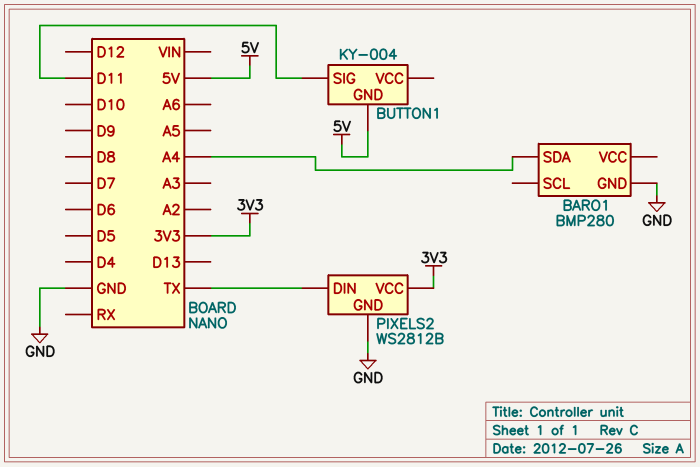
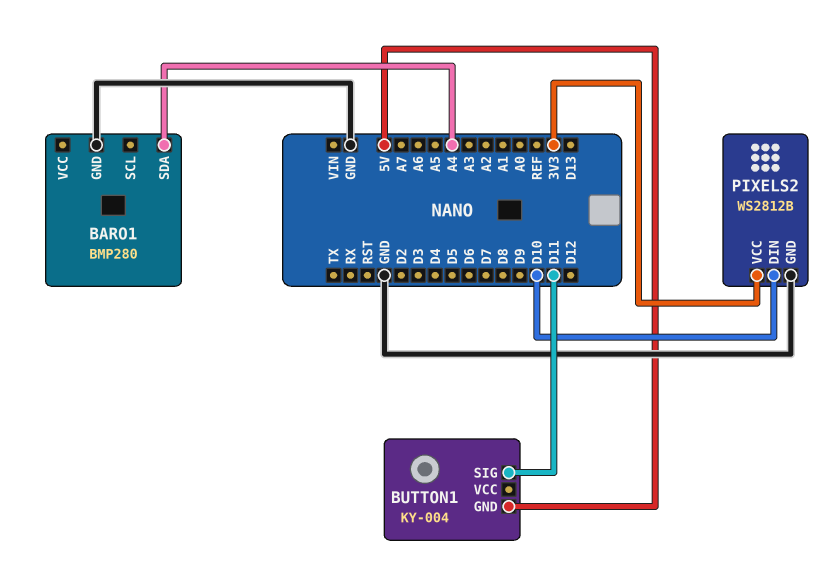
PIXELS2 pin DIN: TX -> D10

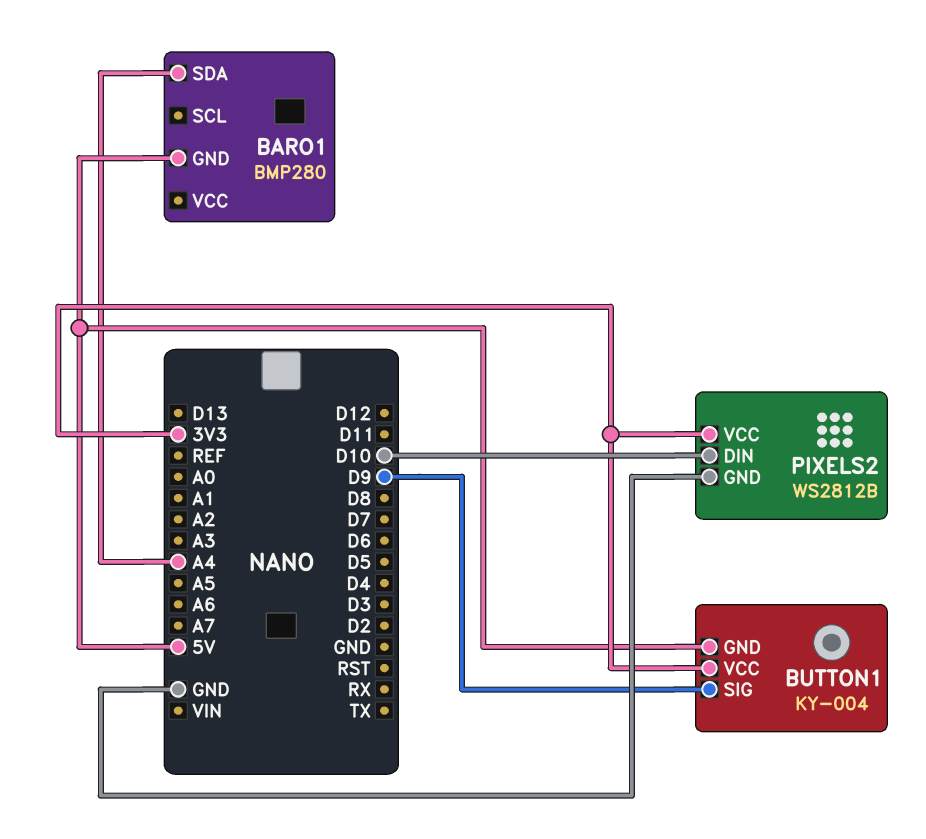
BARO1 pin GND: GND -> 5V
BUTTON1 pin SIG: D11 -> D9
BUTTON1 pin VCC: none -> 3V3

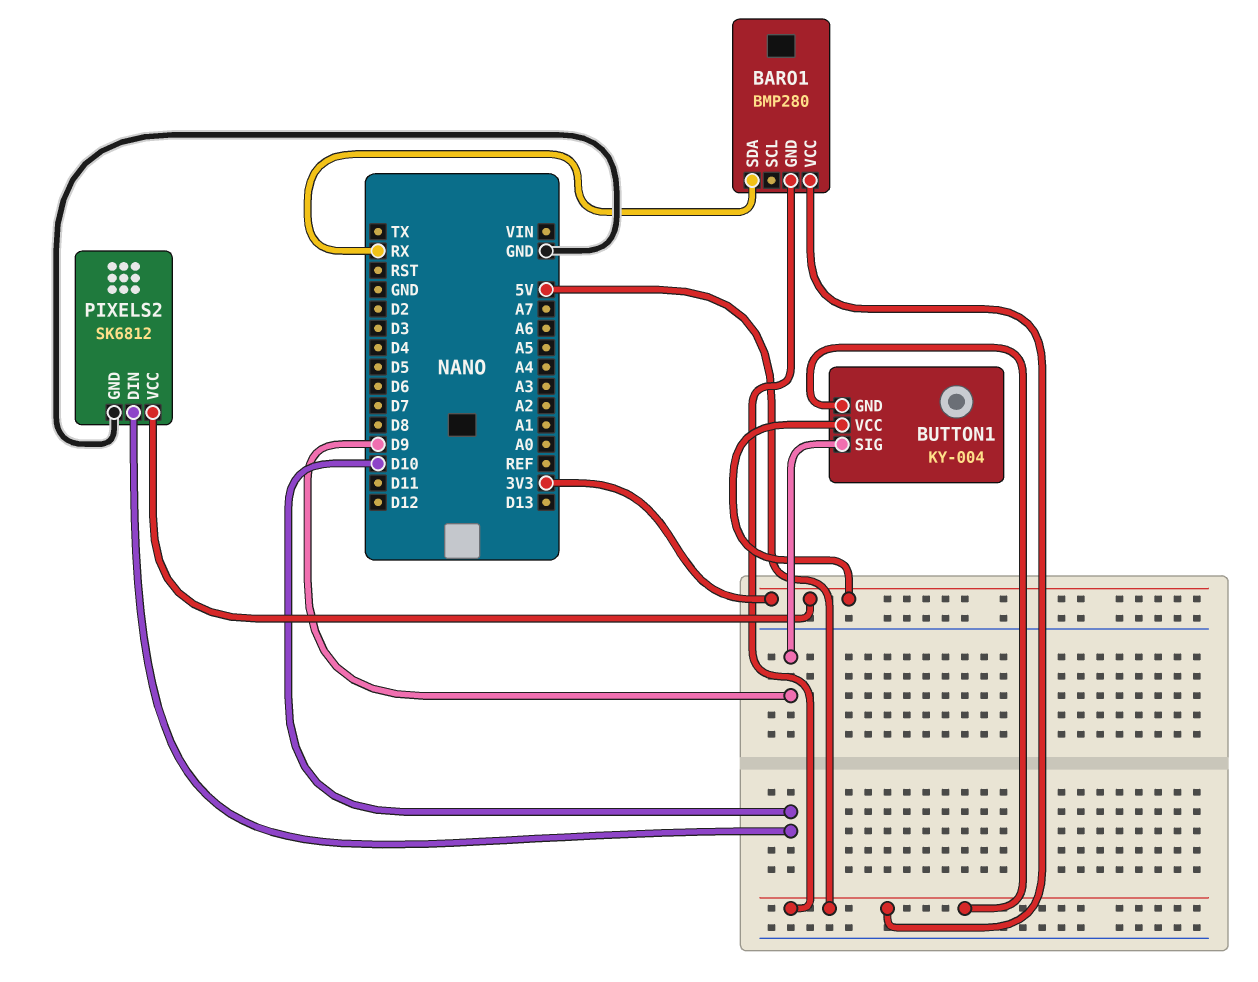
BARO1 pin SDA: A4 -> RX
BARO1 pin VCC: none -> 5V
PIXELS2: WS2812B -> SK6812

